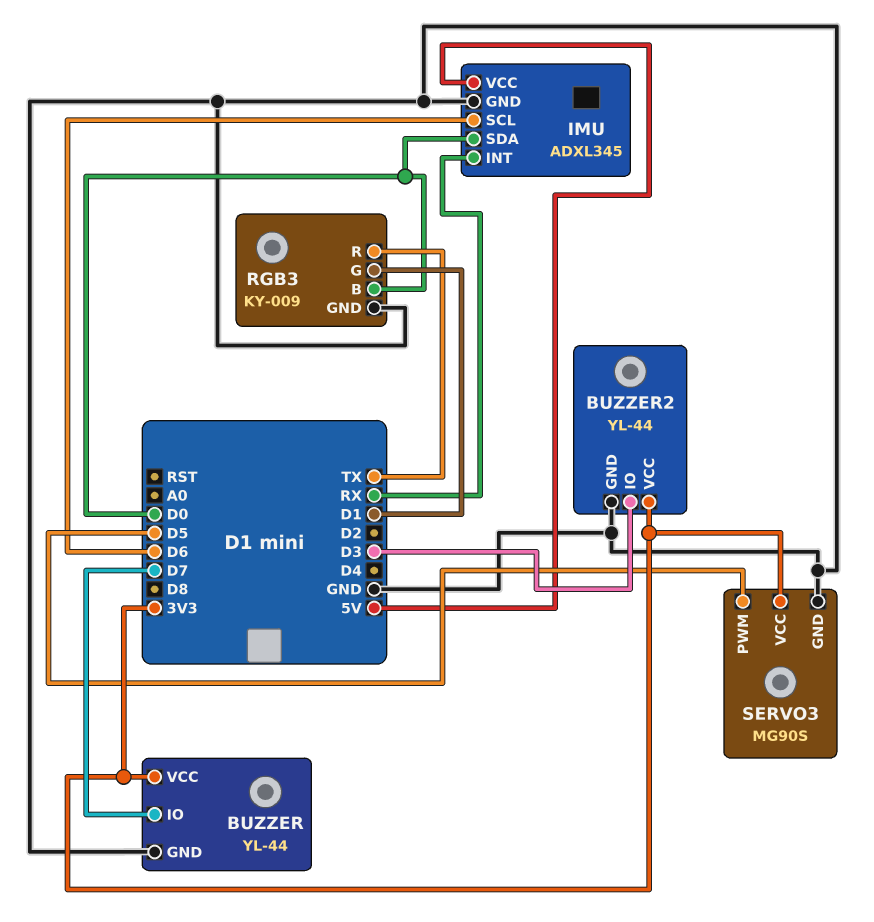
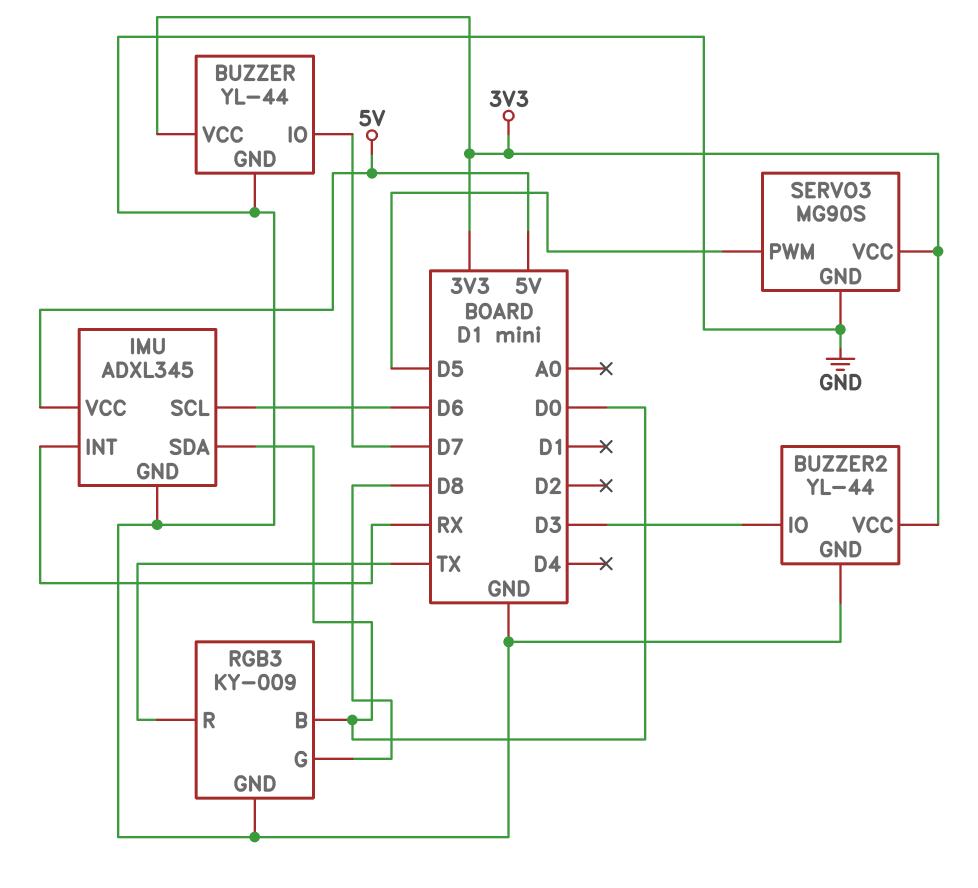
RGB3 pin G: D1 -> D8

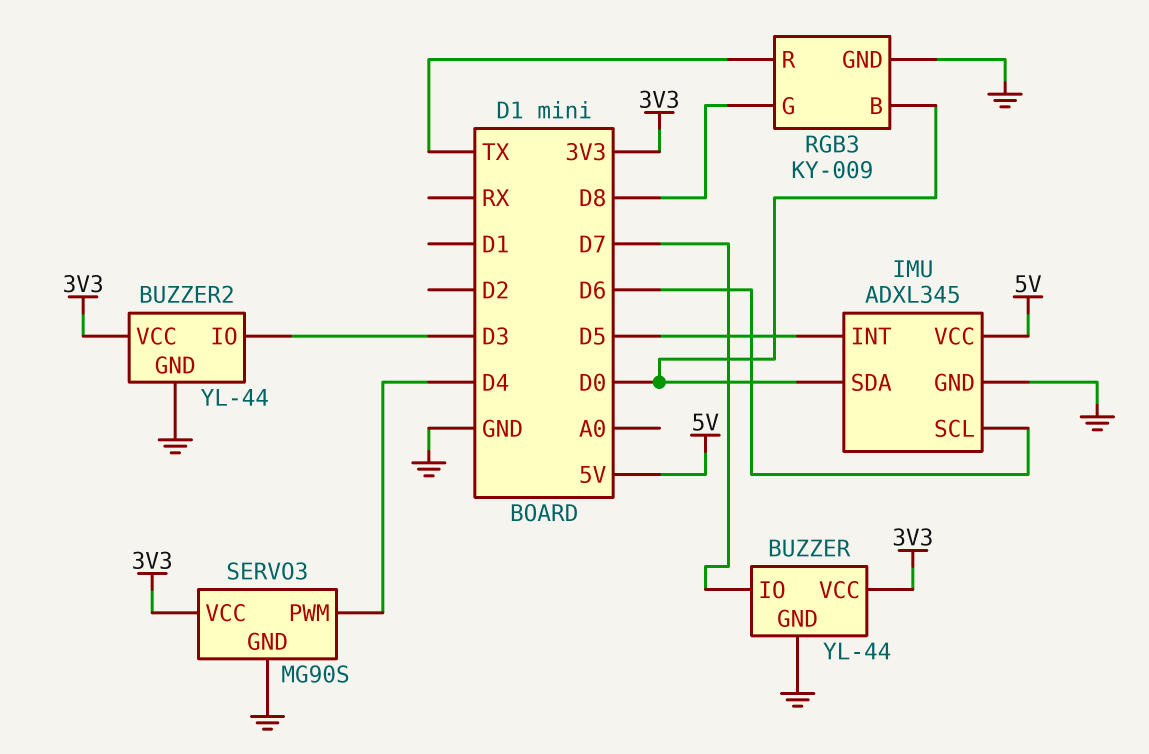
IMU pin INT: RX -> D5
SERVO3 pin PWM: D5 -> D4

